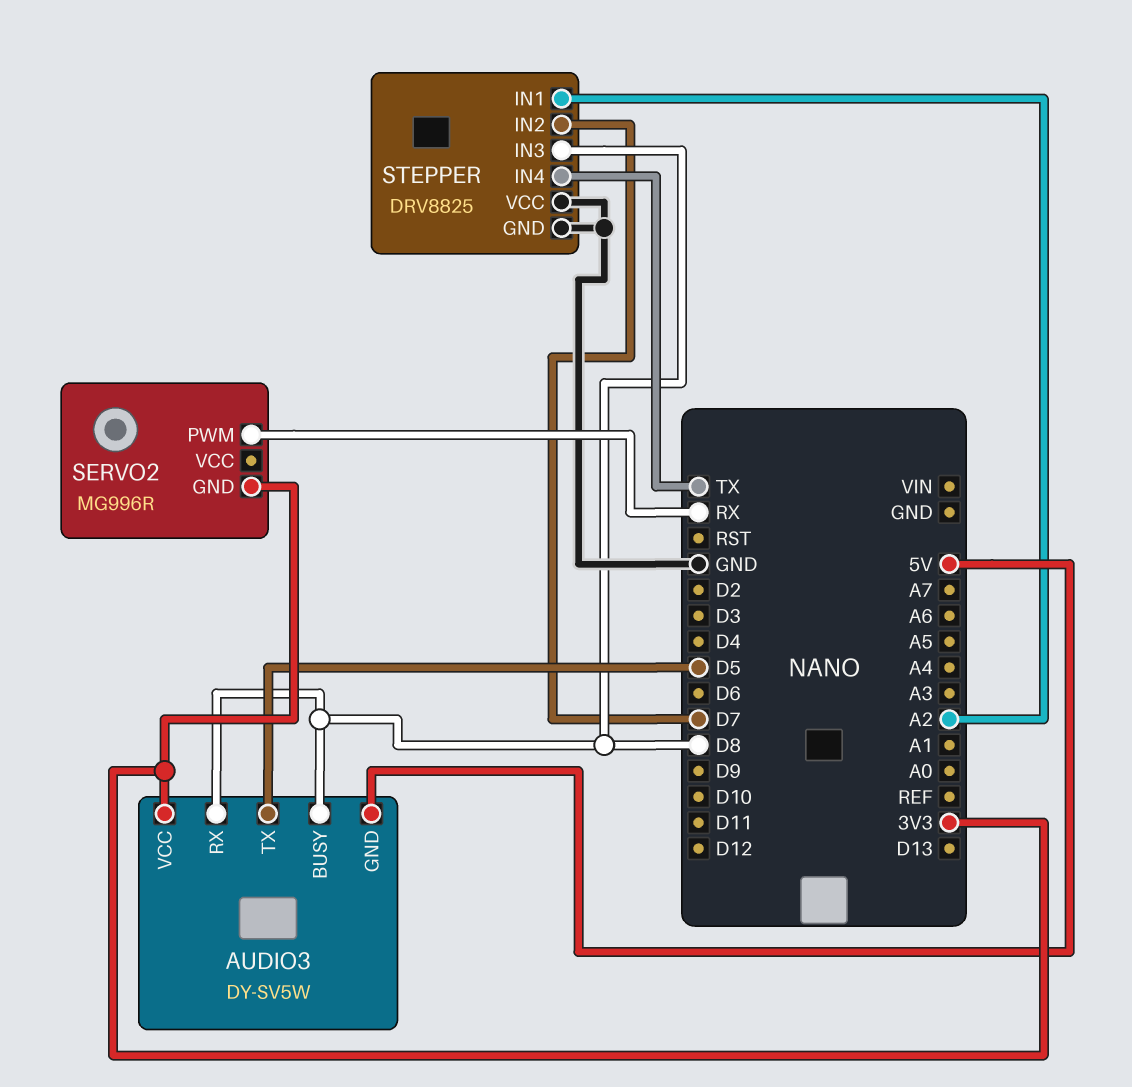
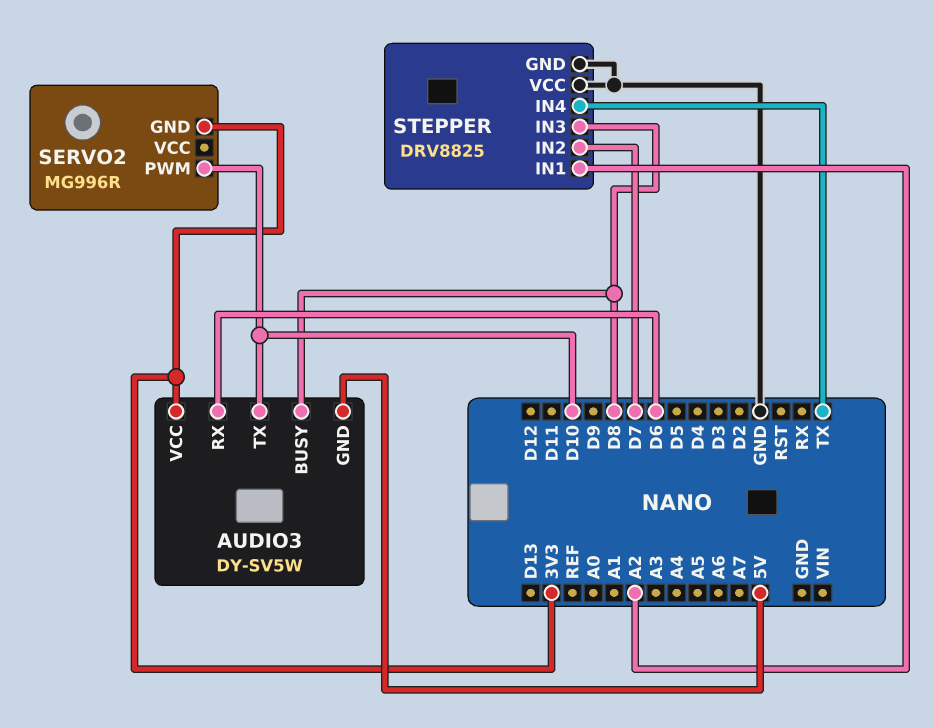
AUDIO3 pin RX: D8 -> D6
AUDIO3 pin TX: D5 -> D10
SERVO2 pin PWM: RX -> D10

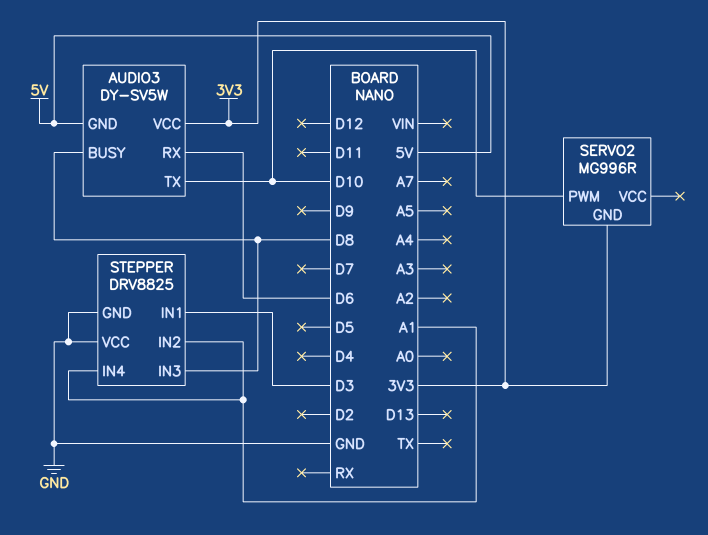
STEPPER pin IN1: A2 -> D3
STEPPER pin IN2: D7 -> A1
STEPPER pin IN4: TX -> A1

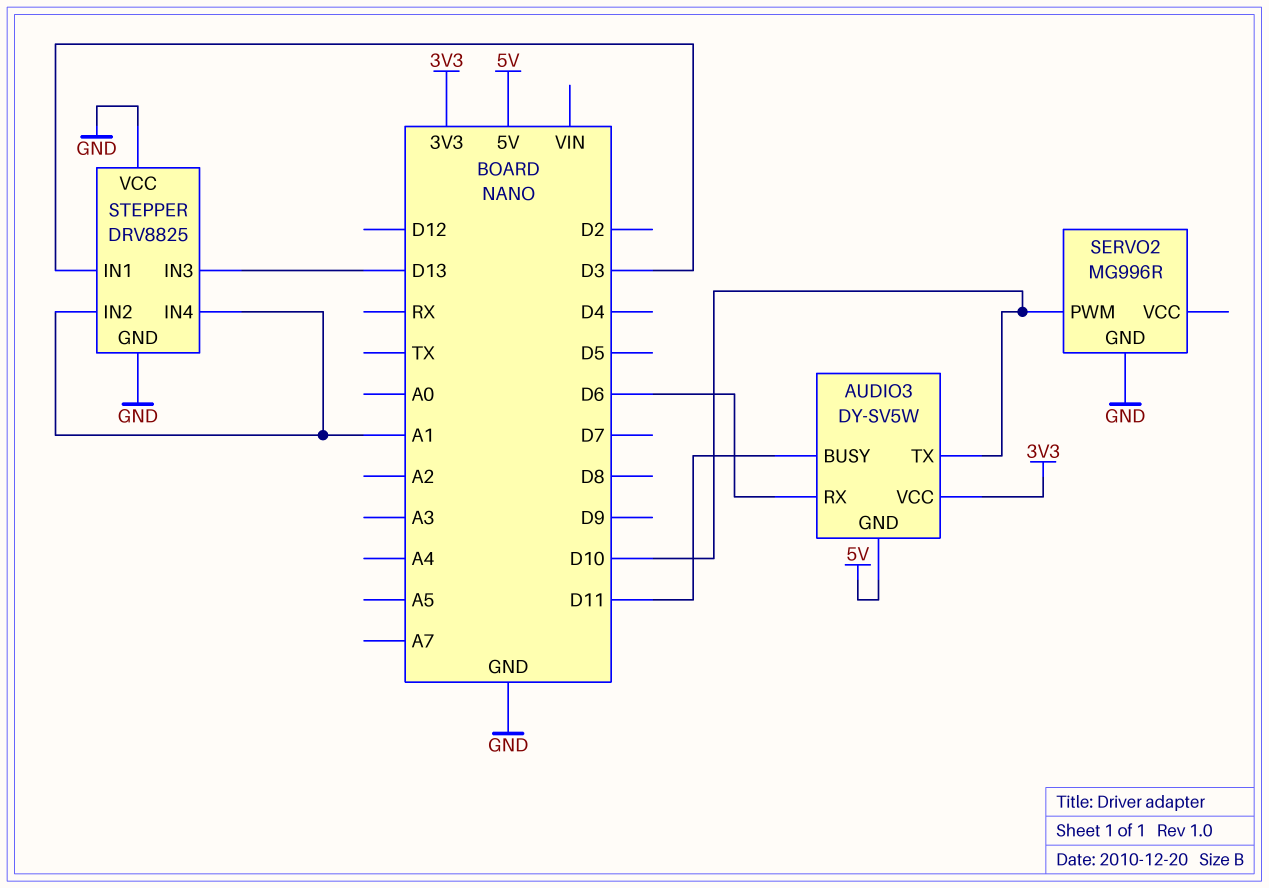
AUDIO3 pin BUSY: D8 -> D11
SERVO2 pin GND: 3V3 -> GND
STEPPER pin IN3: D8 -> D13

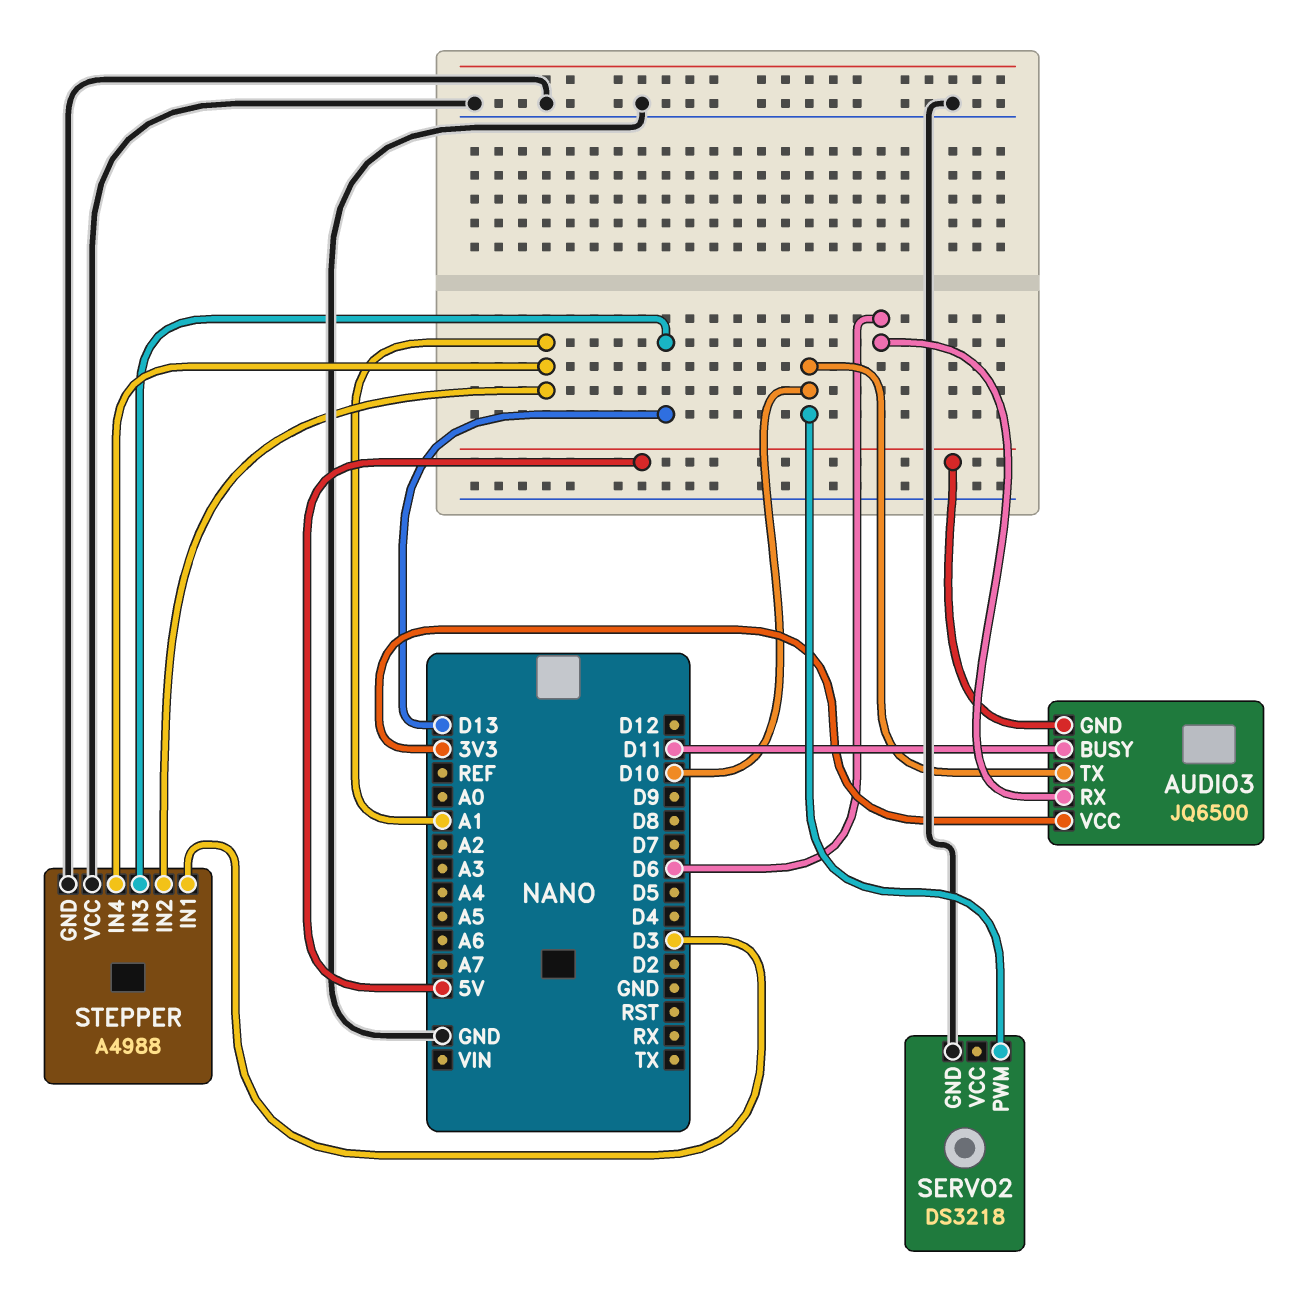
AUDIO3: DY-SV5W -> JQ6500
SERVO2: MG996R -> DS3218
STEPPER: DRV8825 -> A4988

